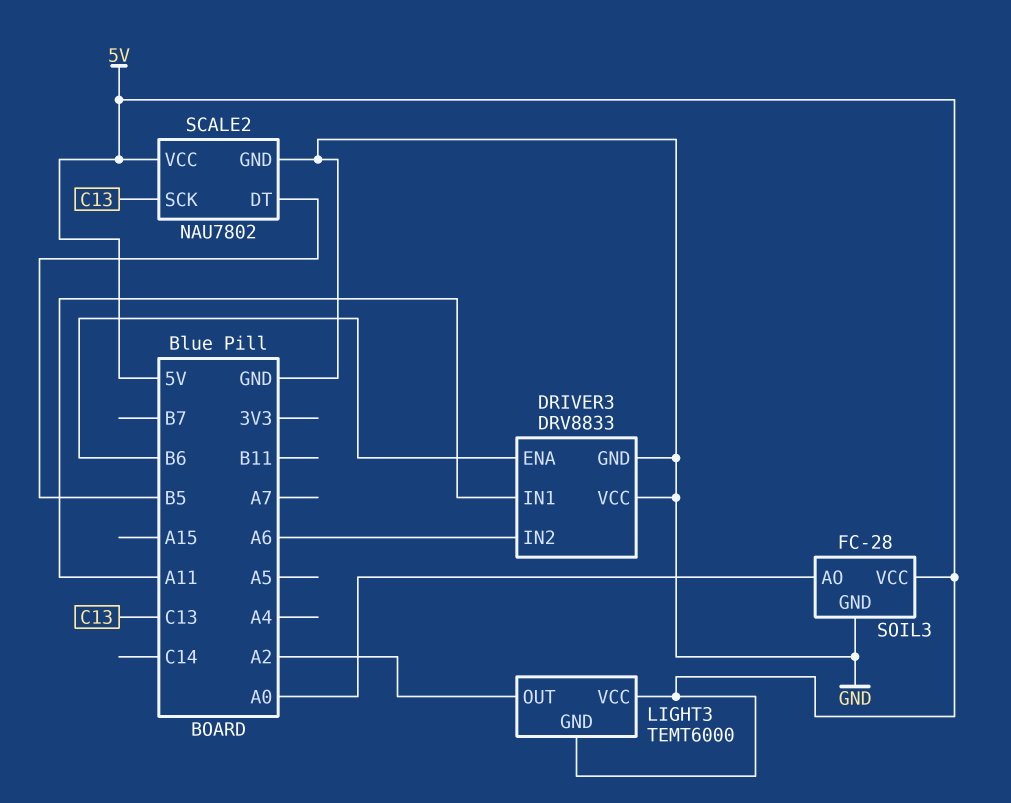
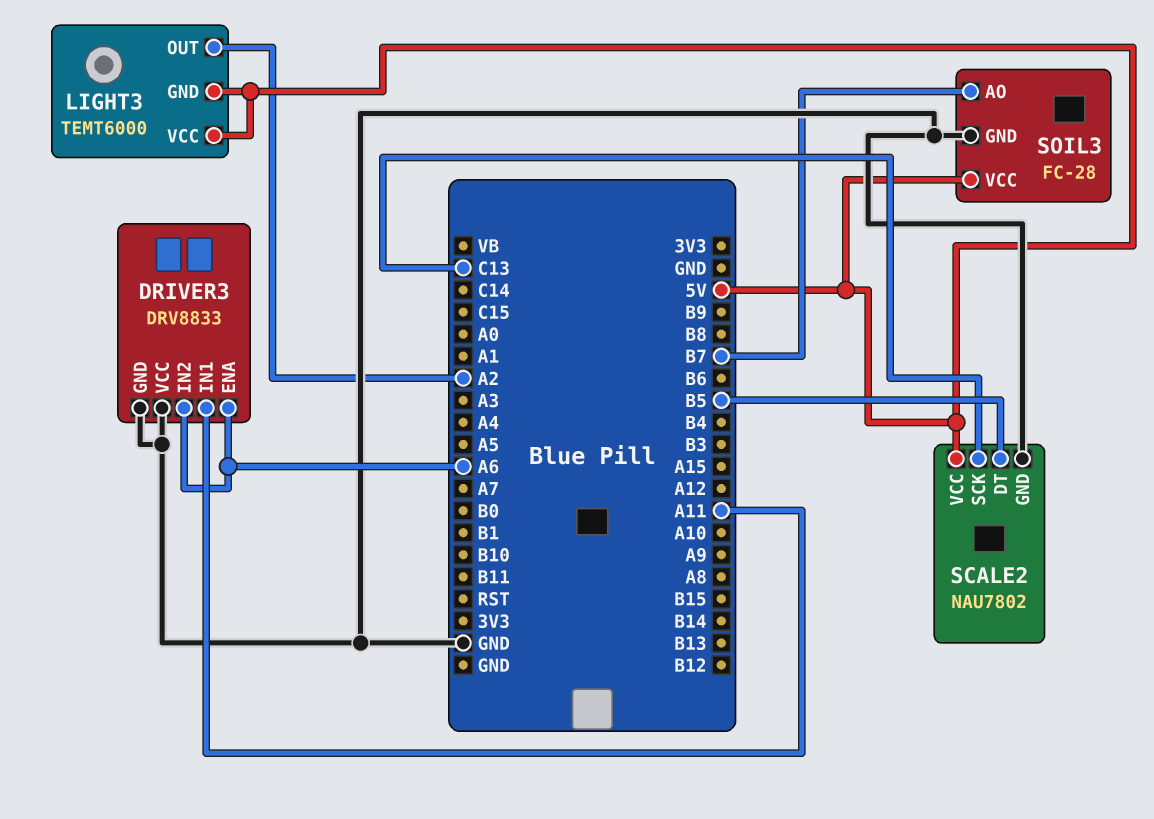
DRIVER3 pin ENA: B6 -> A6
SOIL3 pin AO: A0 -> B7

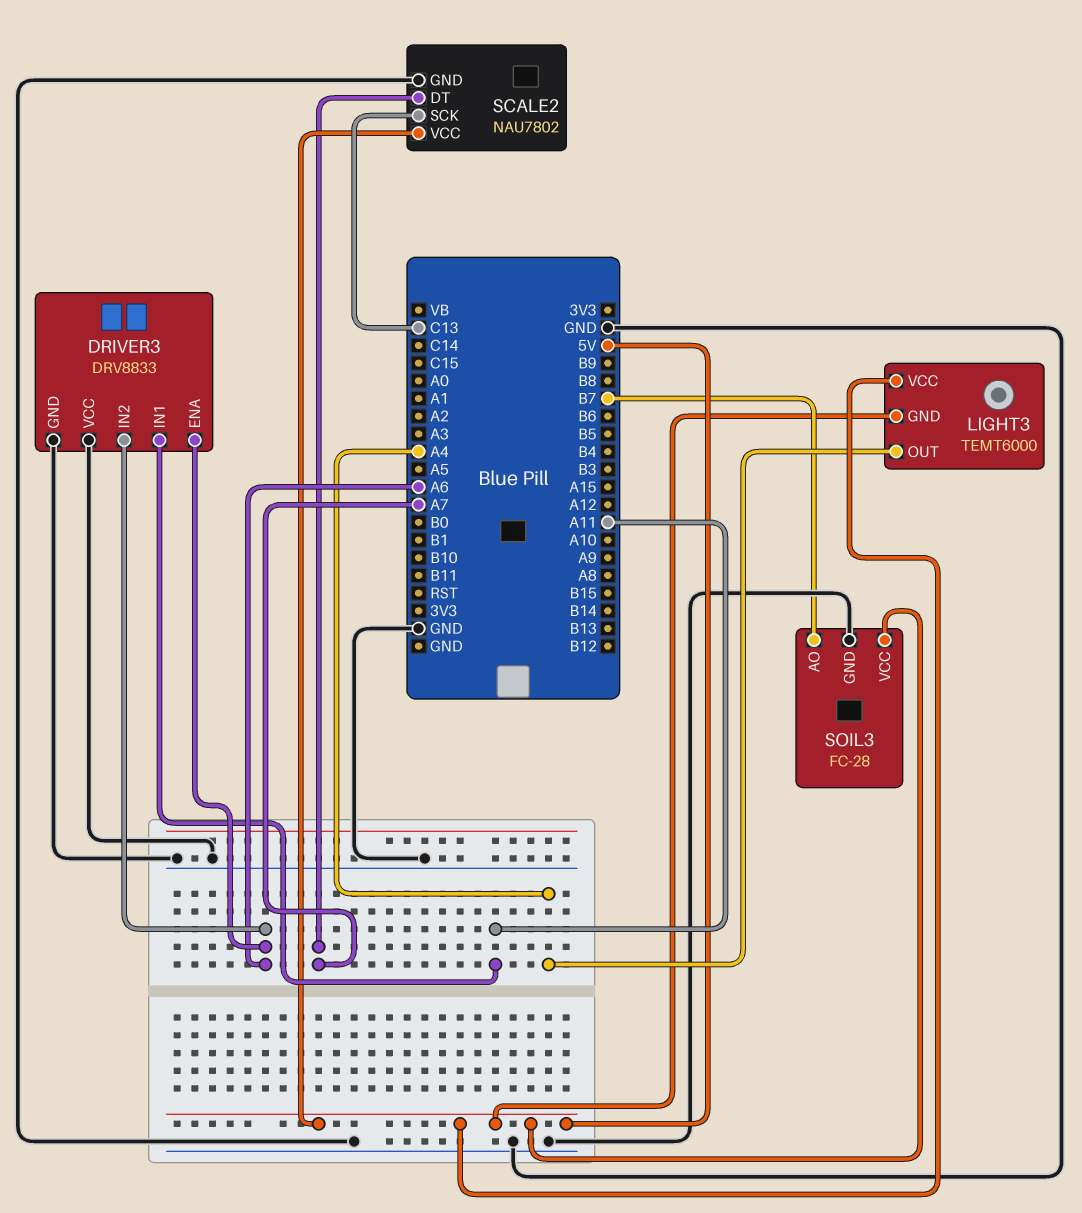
LIGHT3 pin OUT: A2 -> A4
SCALE2 pin DT: B5 -> A7

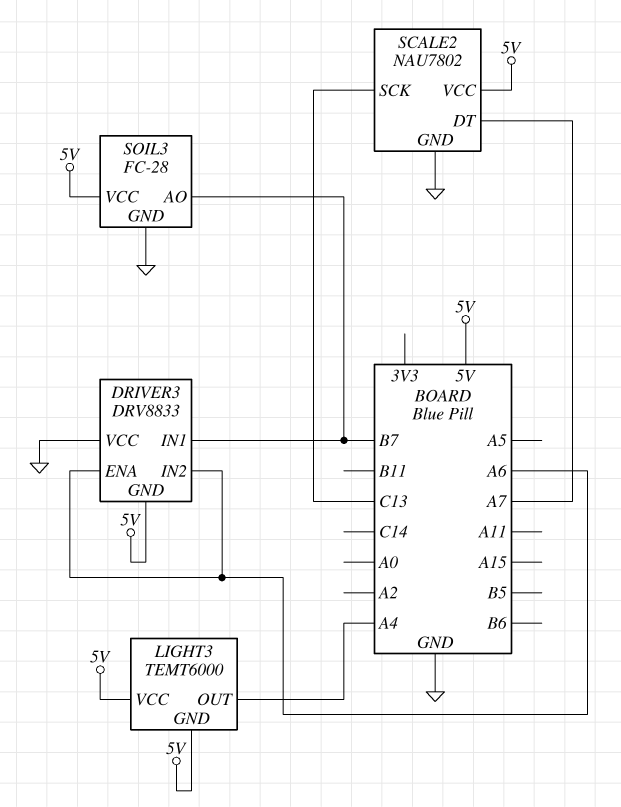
DRIVER3 pin GND: GND -> 5V
DRIVER3 pin IN1: A11 -> B7

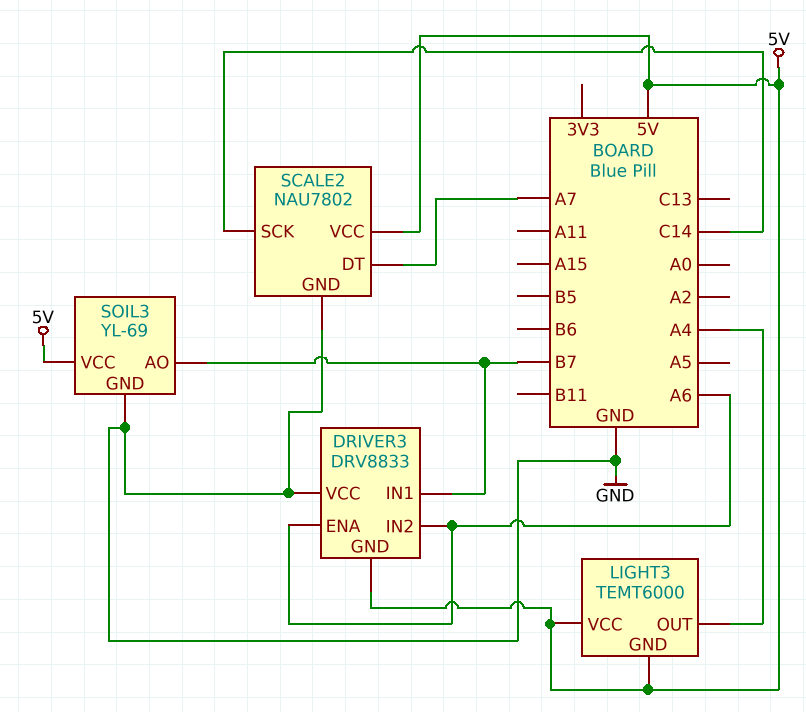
SCALE2 pin SCK: C13 -> C14
SOIL3: FC-28 -> YL-69

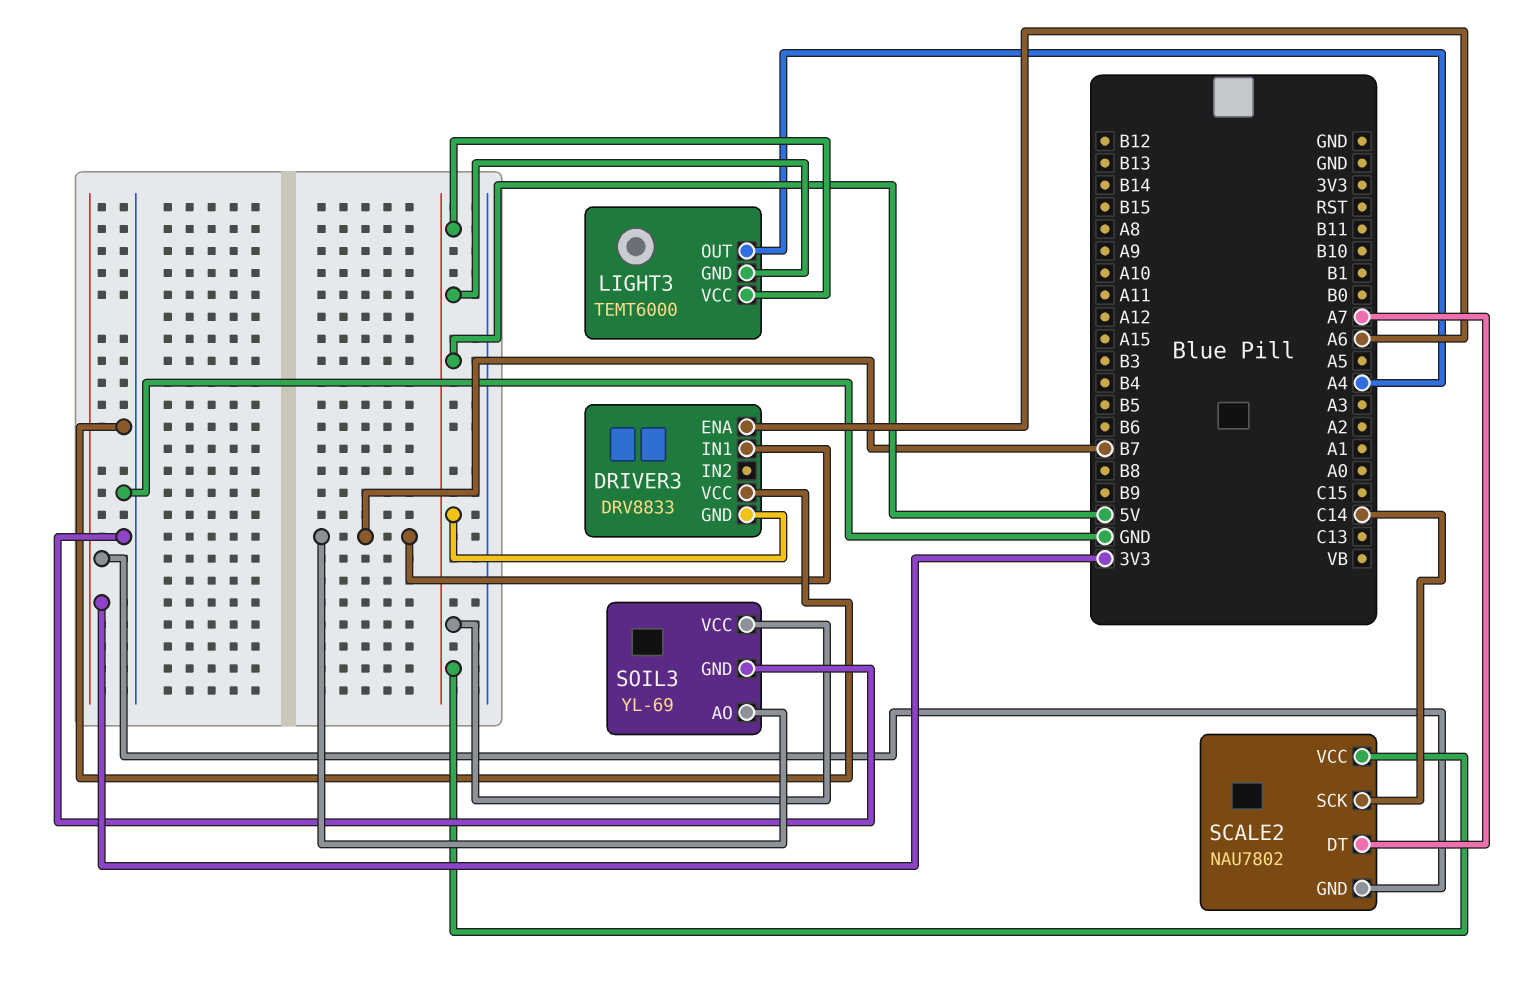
DRIVER3 pin IN2: A6 -> none
SCALE2 pin GND: GND -> 3V3

